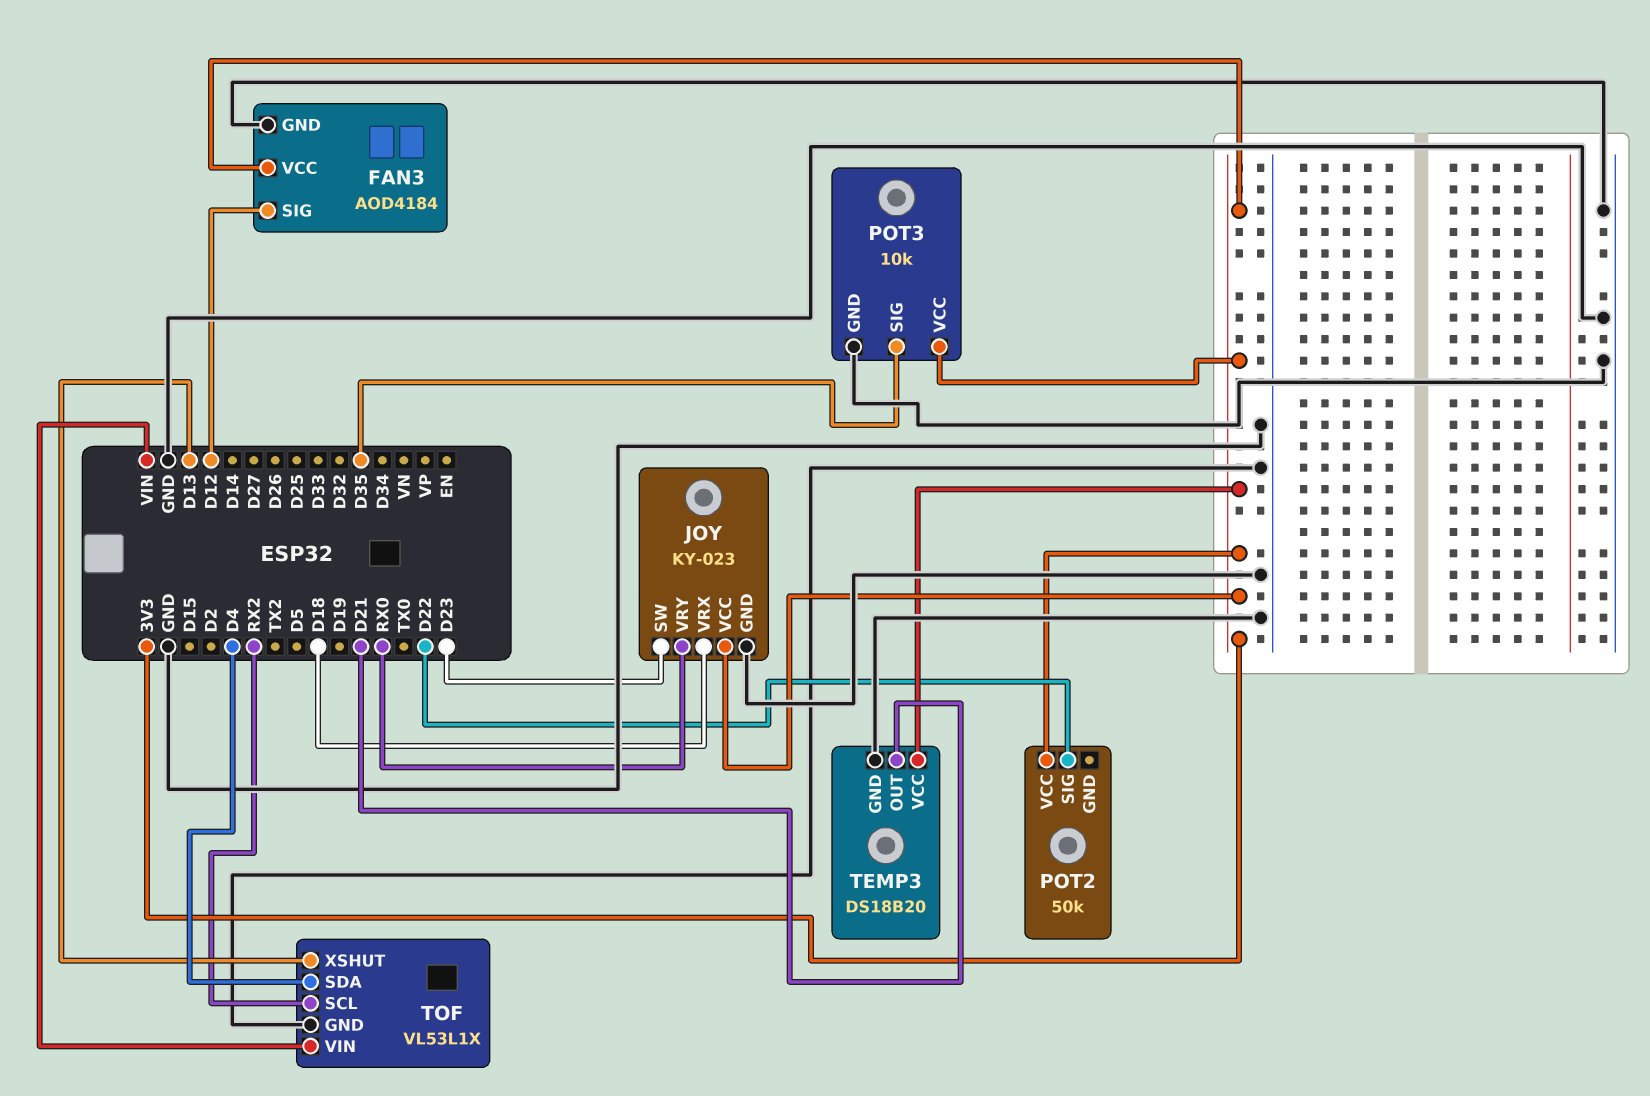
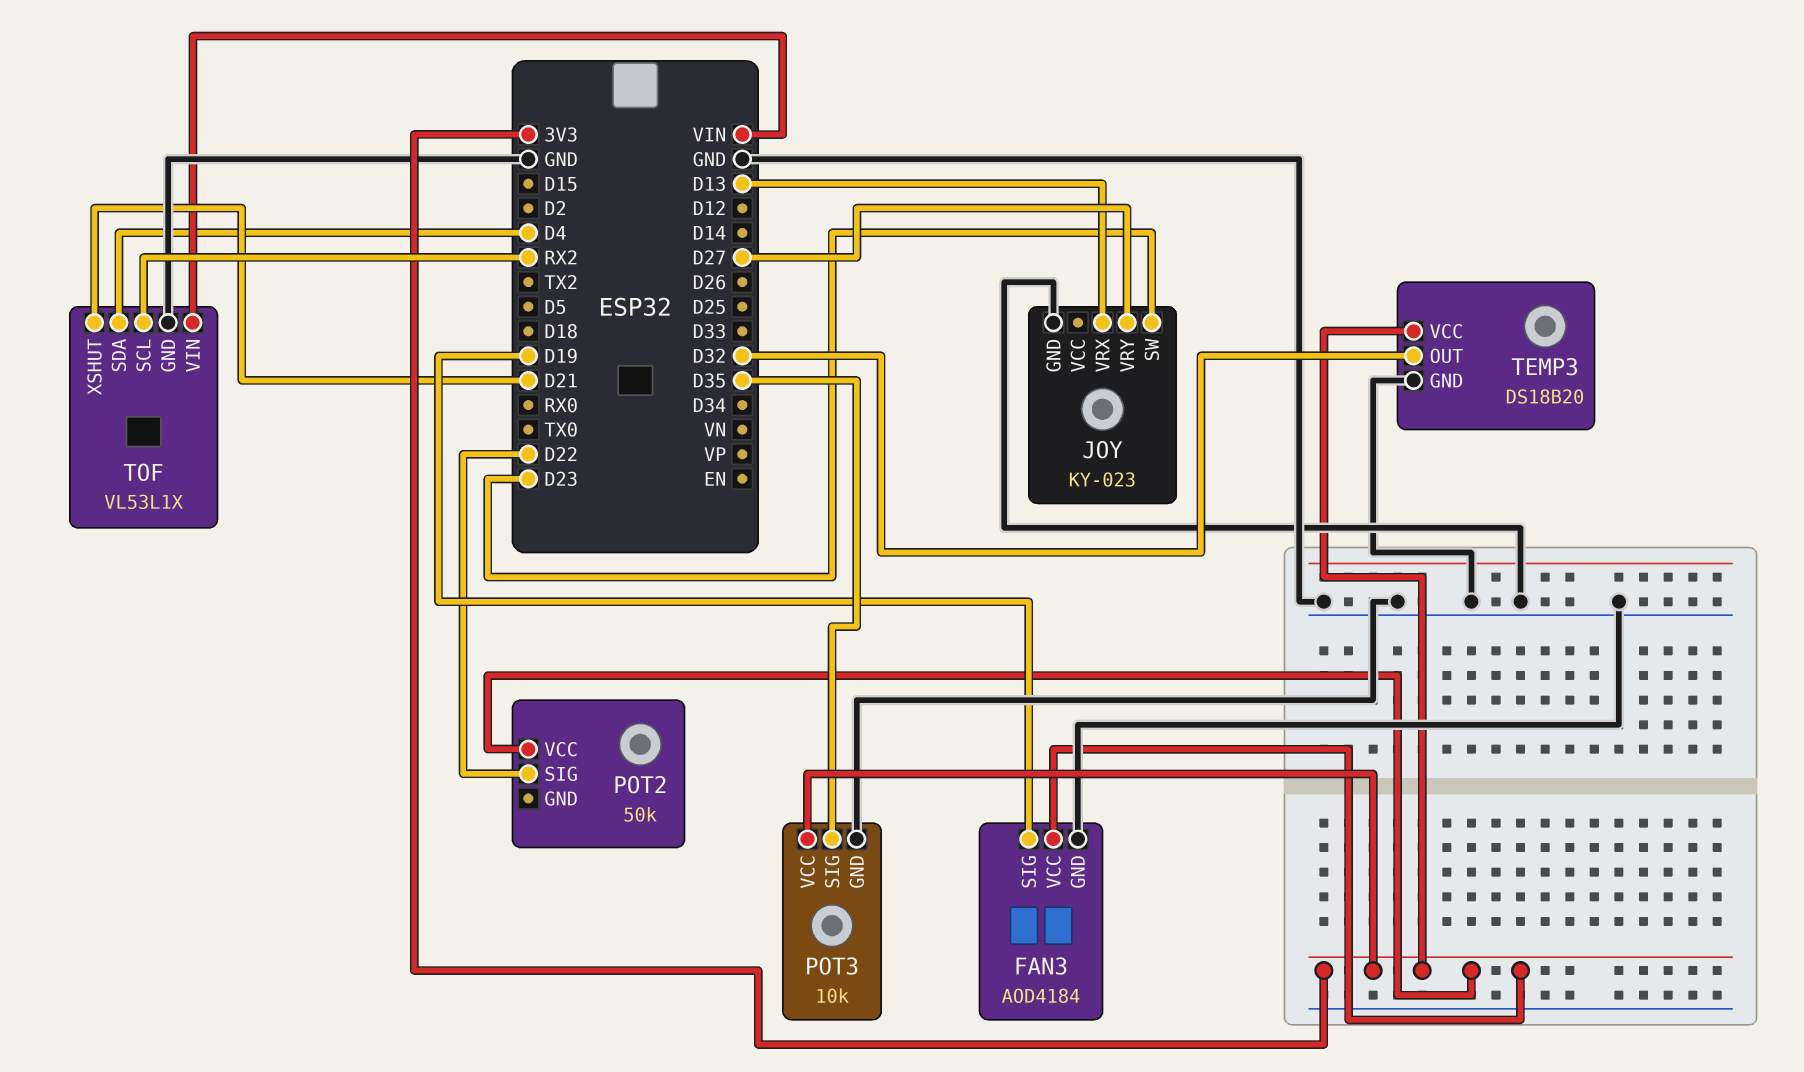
FAN3 pin SIG: D12 -> D19
JOY pin VCC: 3V3 -> none
JOY pin VRX: D18 -> D13
JOY pin VRY: RX0 -> D27
TEMP3 pin OUT: D21 -> D32
TOF pin XSHUT: D13 -> D21

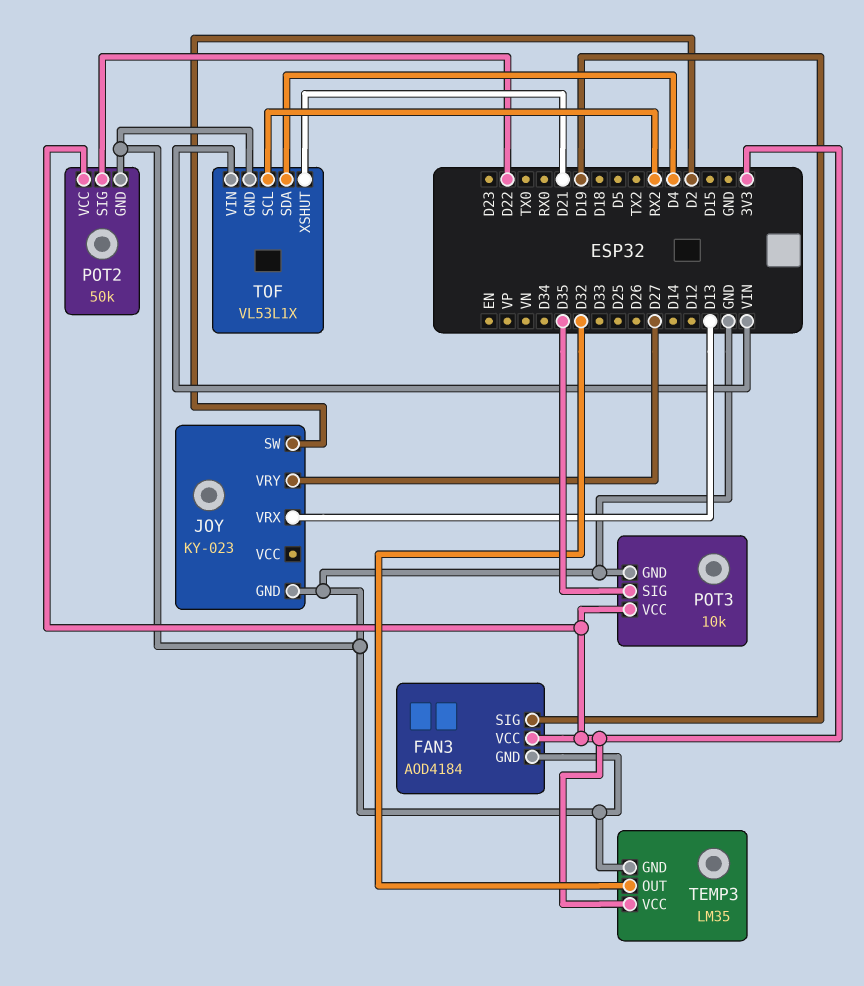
JOY pin SW: D23 -> D2
POT2 pin GND: none -> GND
TEMP3: DS18B20 -> LM35

